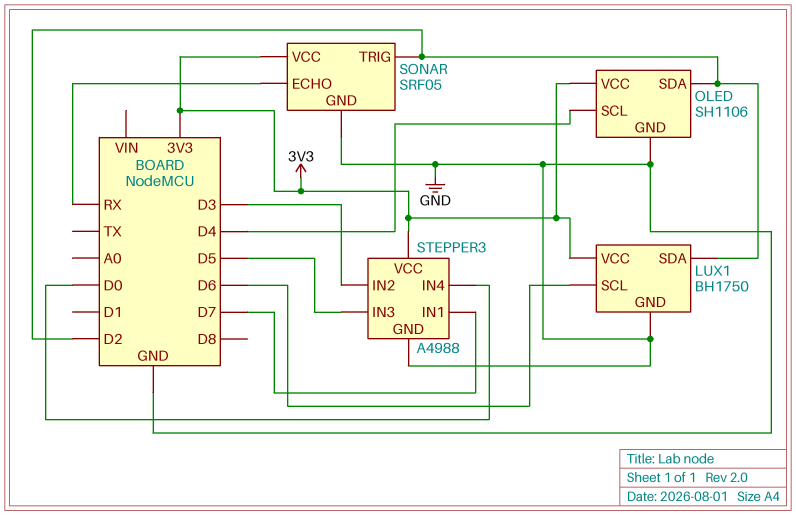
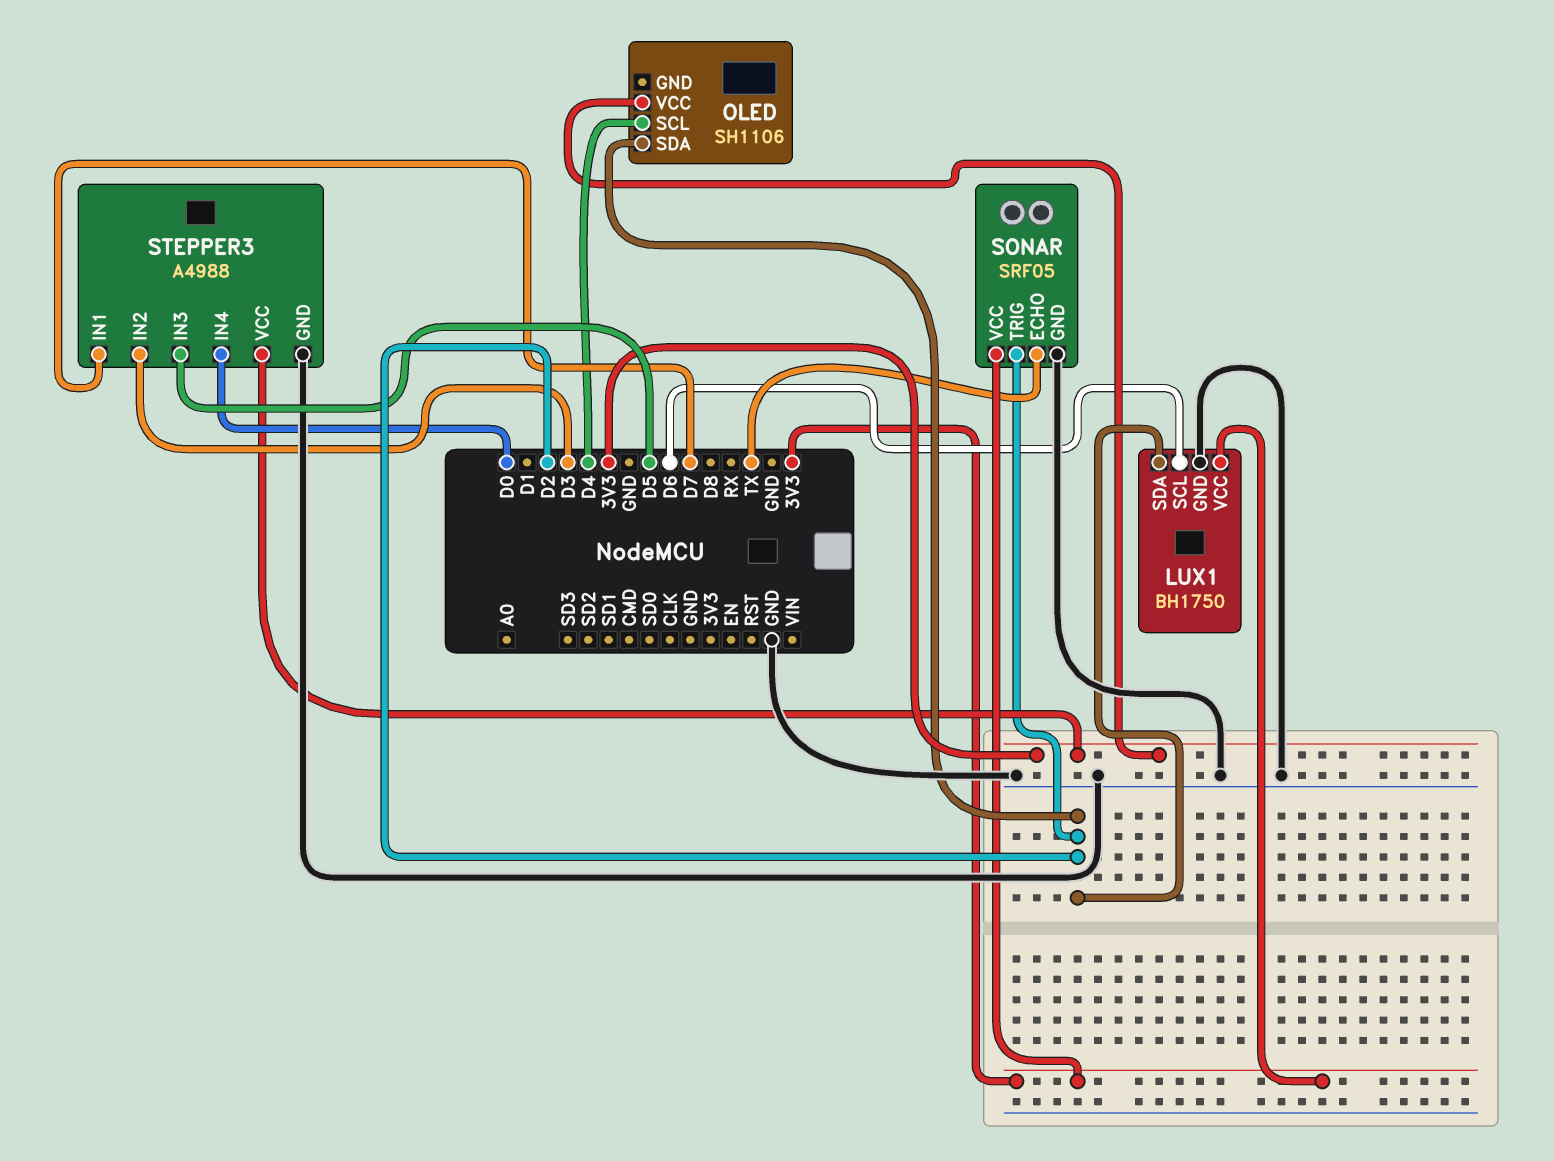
OLED pin GND: GND -> none
SONAR pin ECHO: RX -> TX

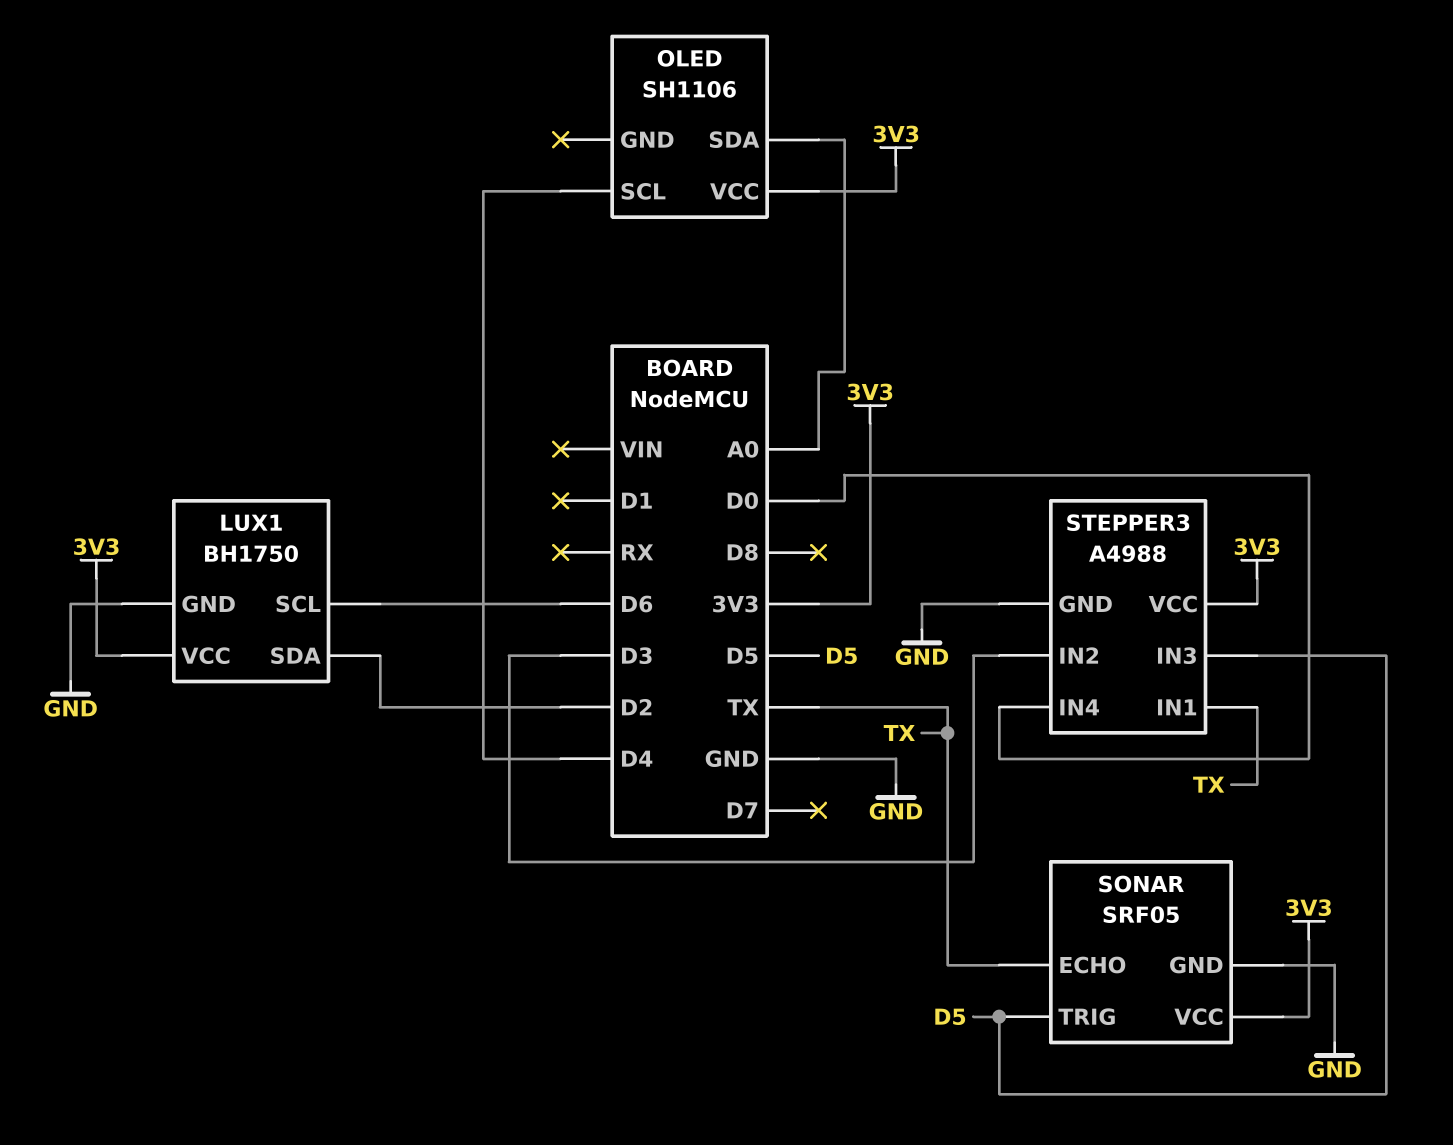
OLED pin SDA: D2 -> A0
SONAR pin TRIG: D2 -> D5
STEPPER3 pin IN1: D7 -> TX

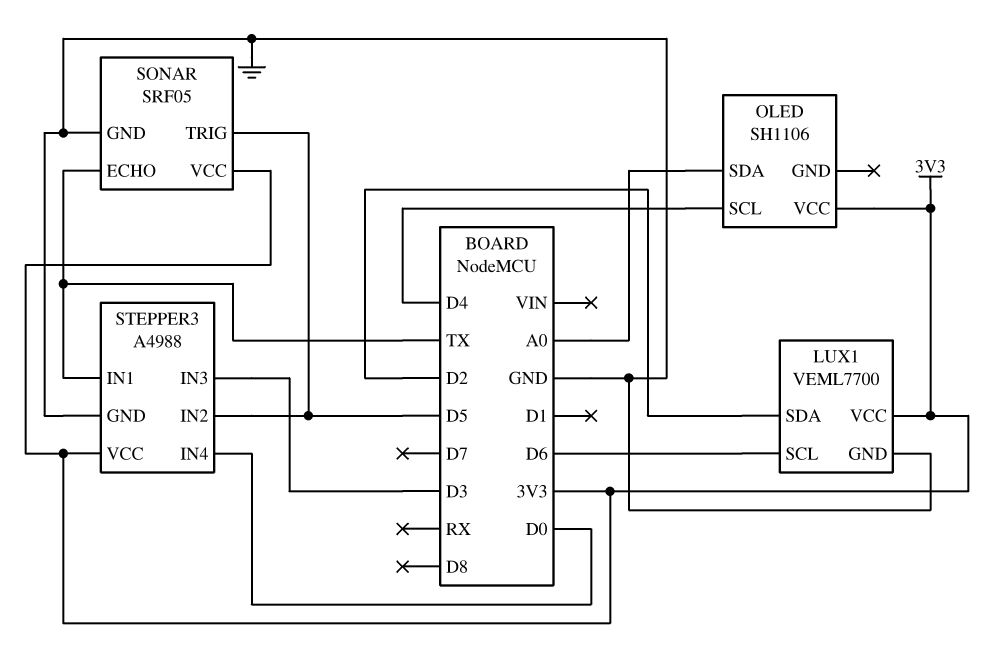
LUX1: BH1750 -> VEML7700
STEPPER3 pin IN2: D3 -> D5
STEPPER3 pin IN3: D5 -> D3

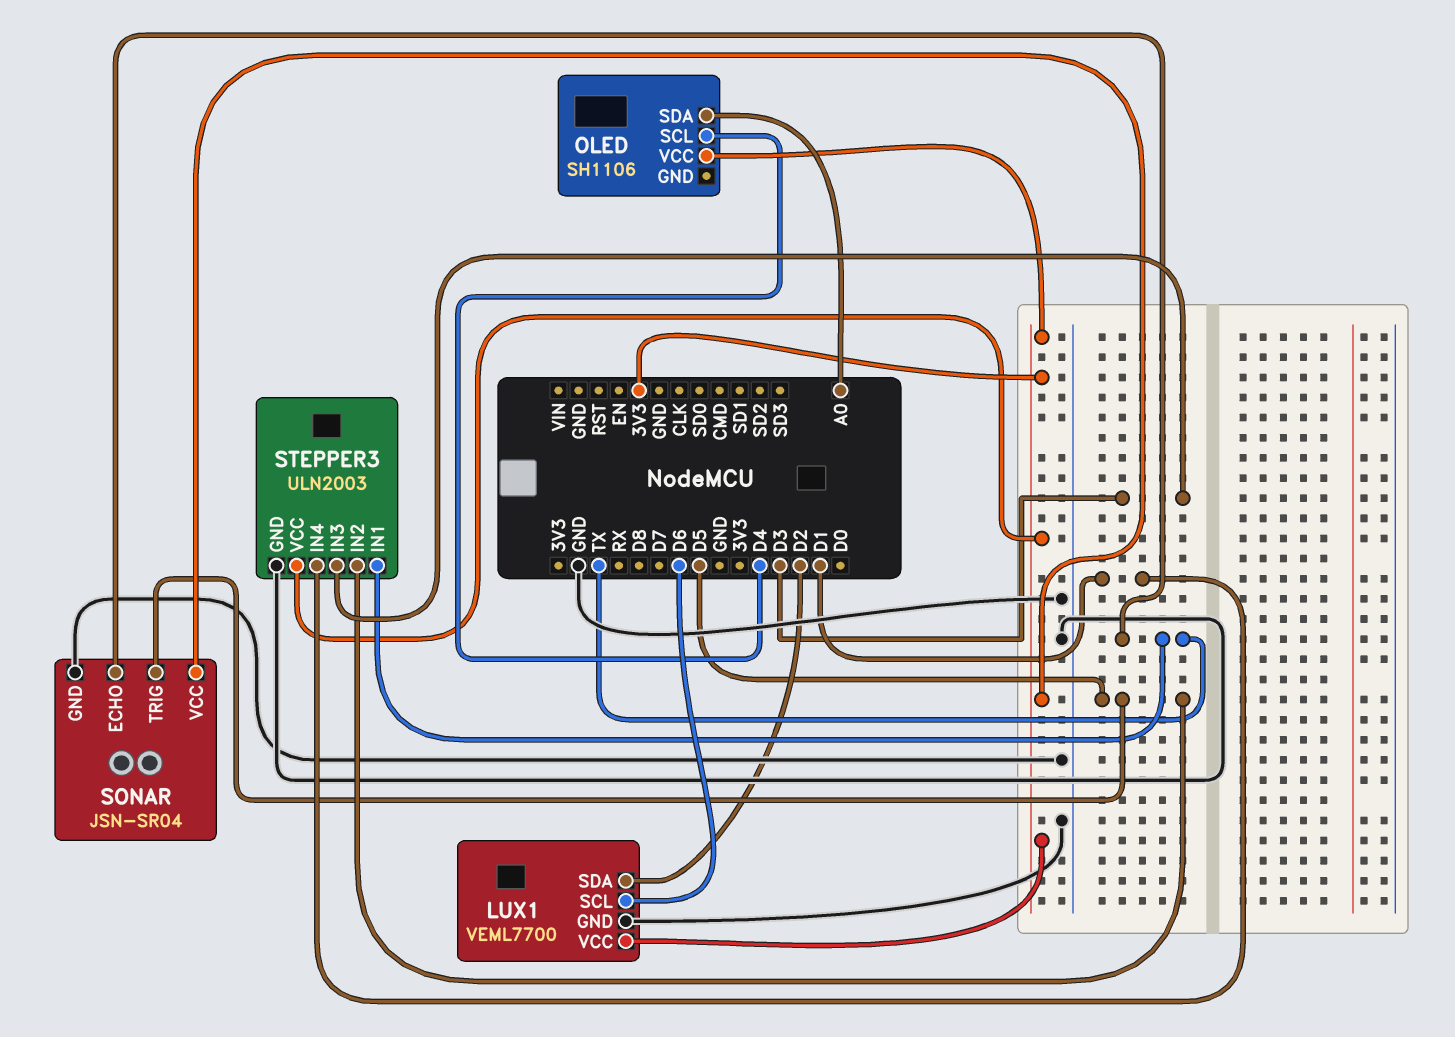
SONAR: SRF05 -> JSN-SR04
STEPPER3: A4988 -> ULN2003
STEPPER3 pin IN4: D0 -> D1

